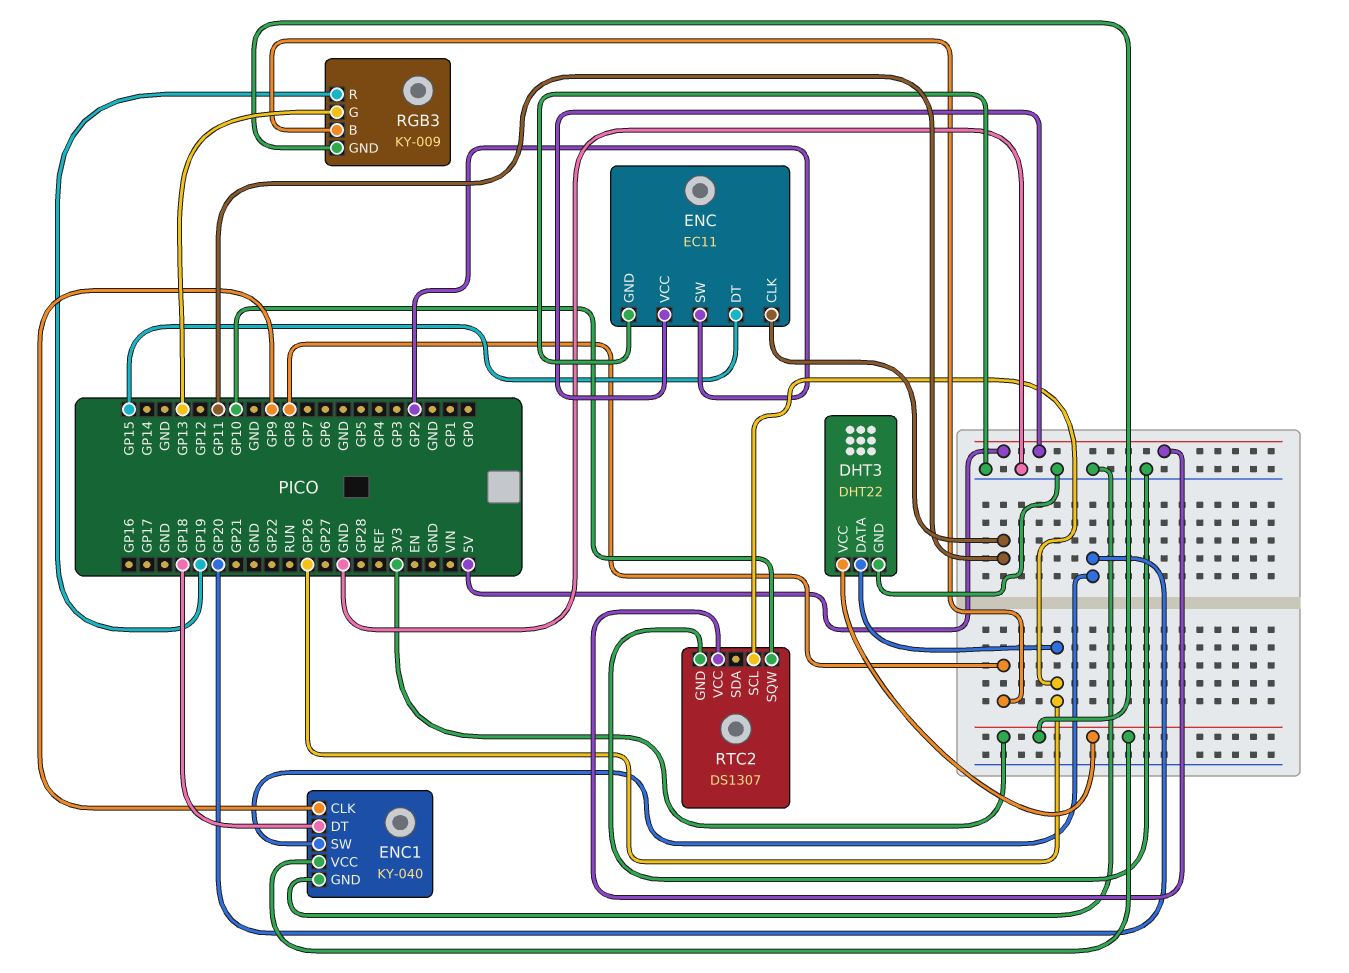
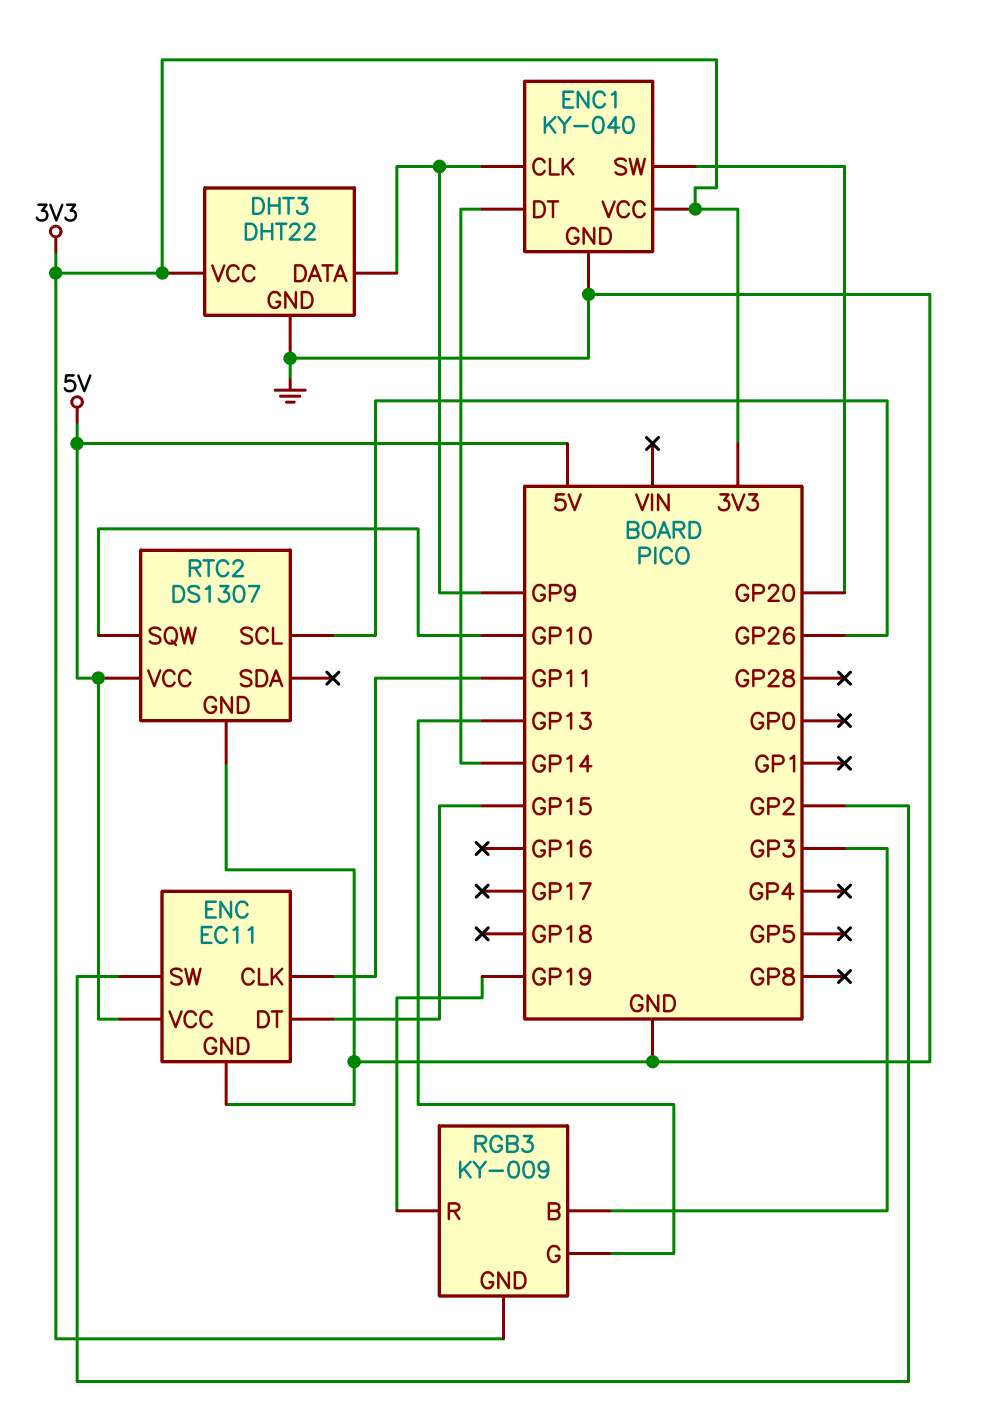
DHT3 pin DATA: GP26 -> GP9
ENC1 pin DT: GP18 -> GP14
RGB3 pin B: GP8 -> GP3

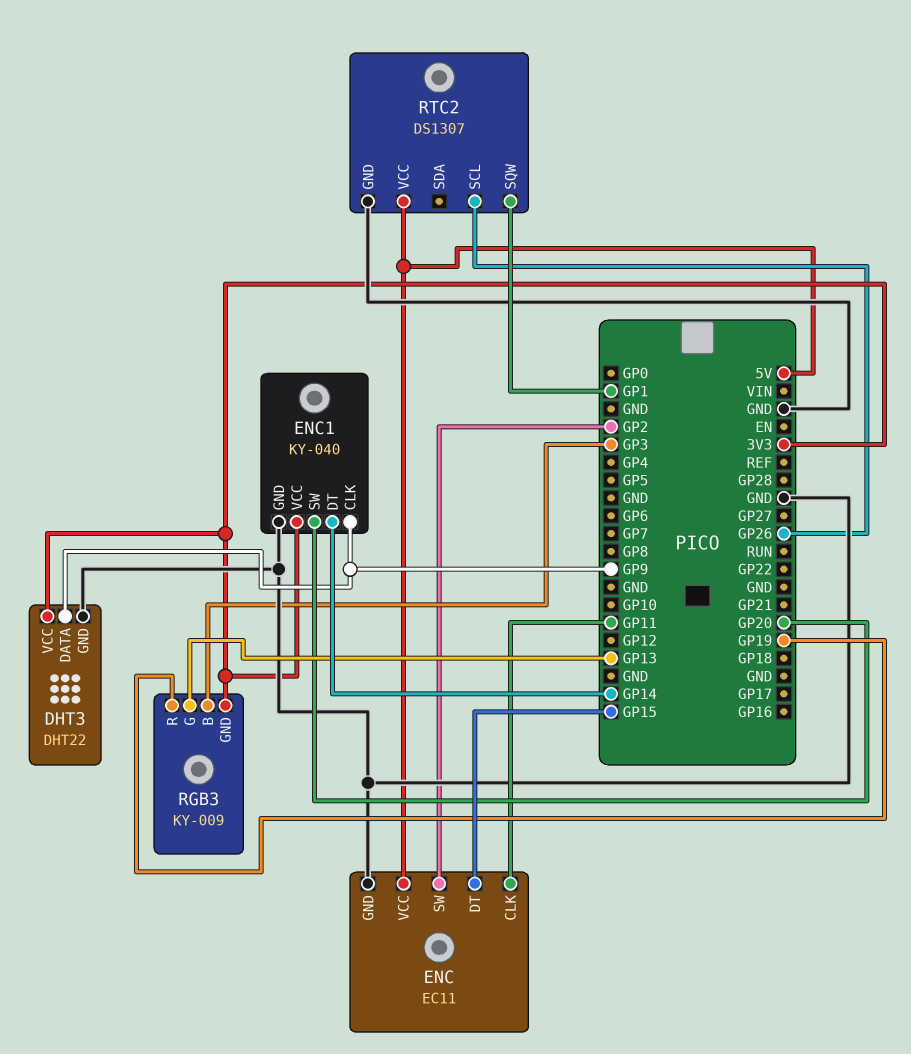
RTC2 pin SQW: GP10 -> GP1

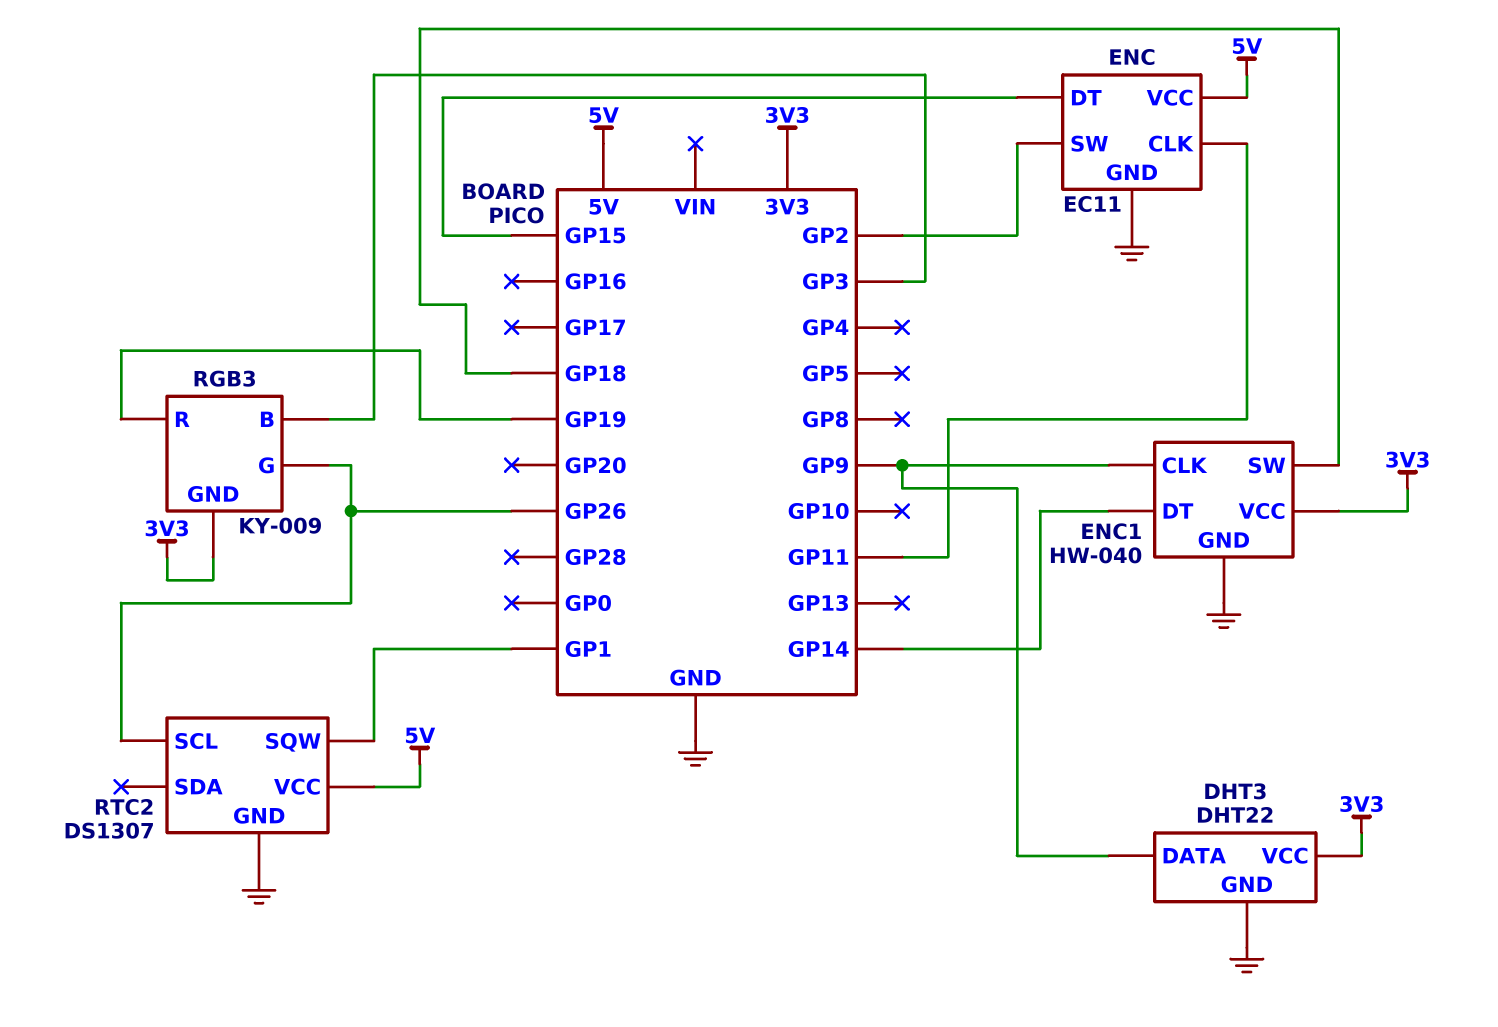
ENC1: KY-040 -> HW-040
ENC1 pin SW: GP20 -> GP18
RGB3 pin G: GP13 -> GP26

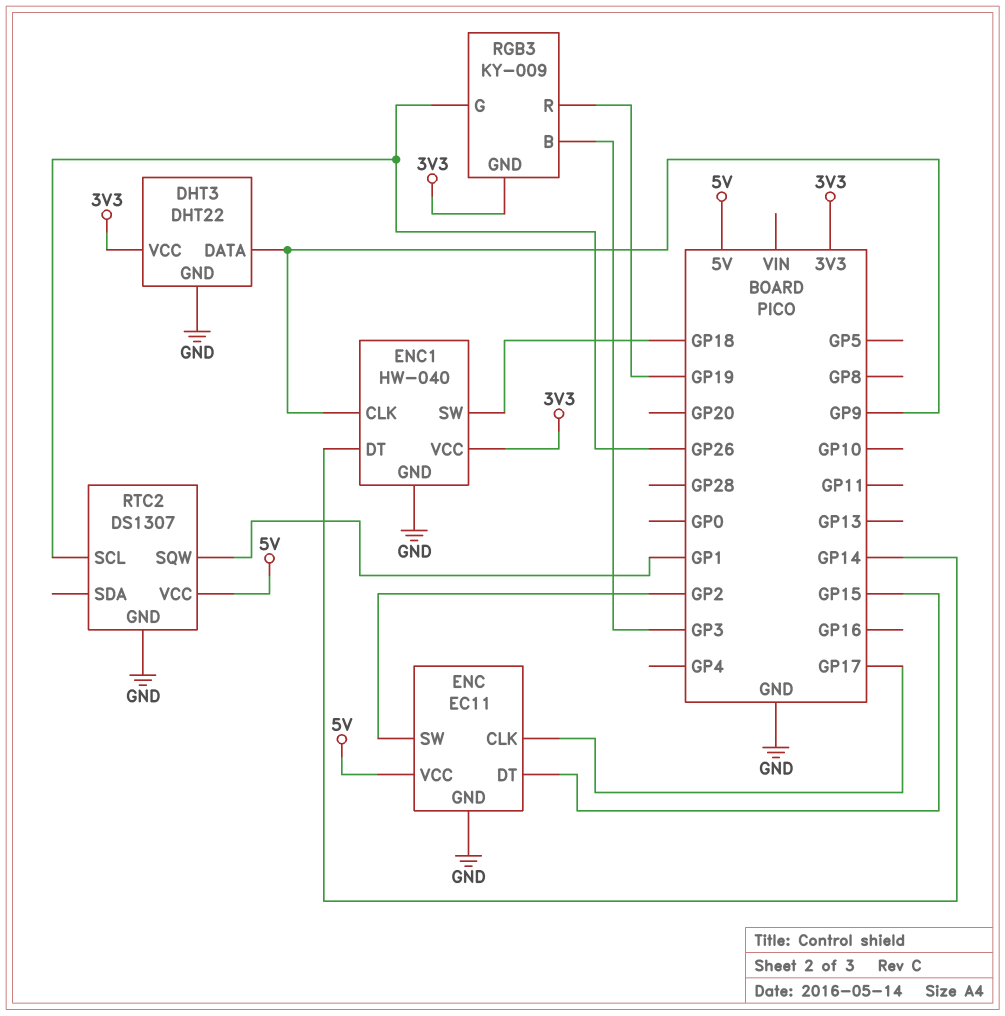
ENC pin CLK: GP11 -> GP17

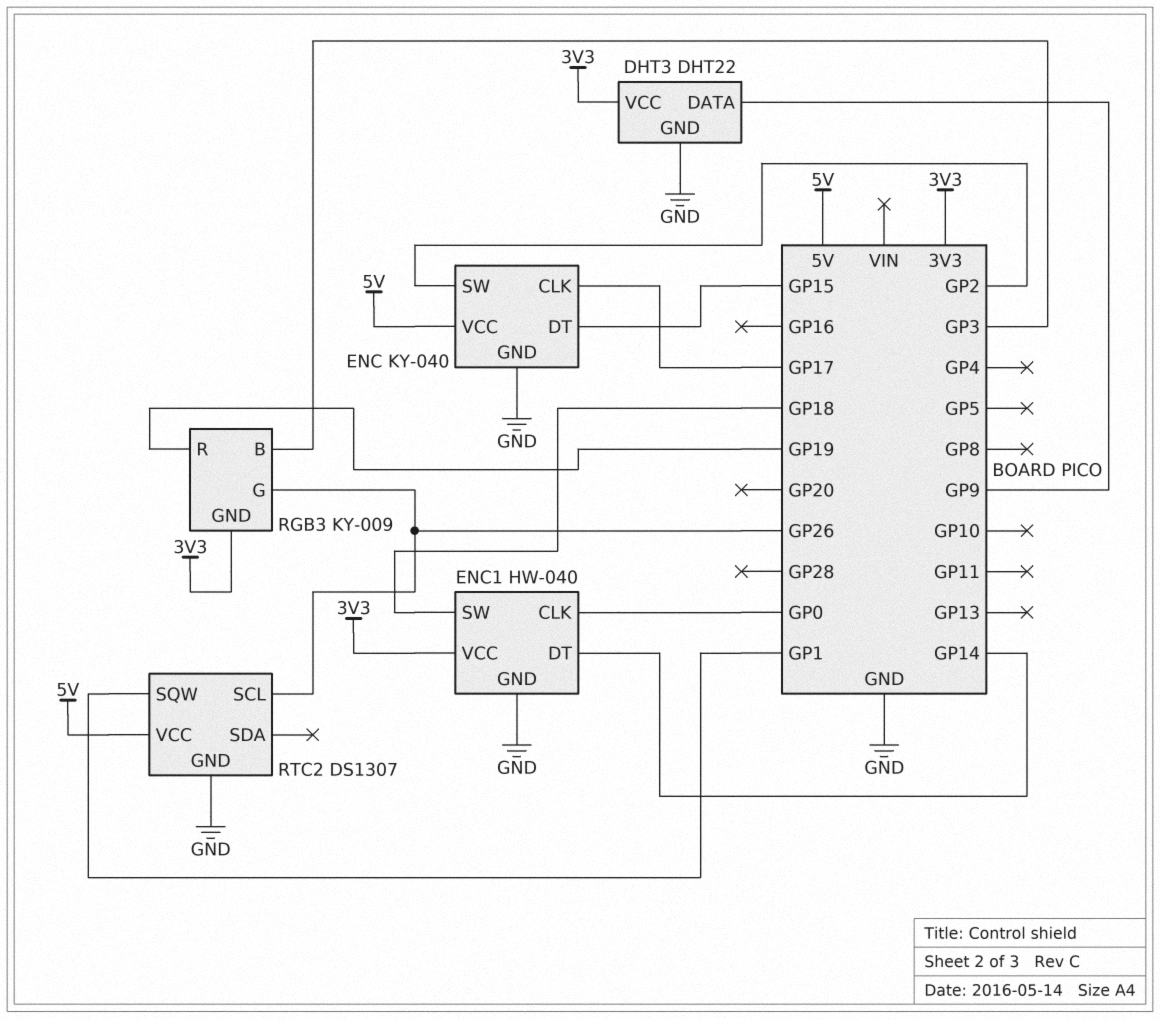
ENC: EC11 -> KY-040
ENC1 pin CLK: GP9 -> GP0

